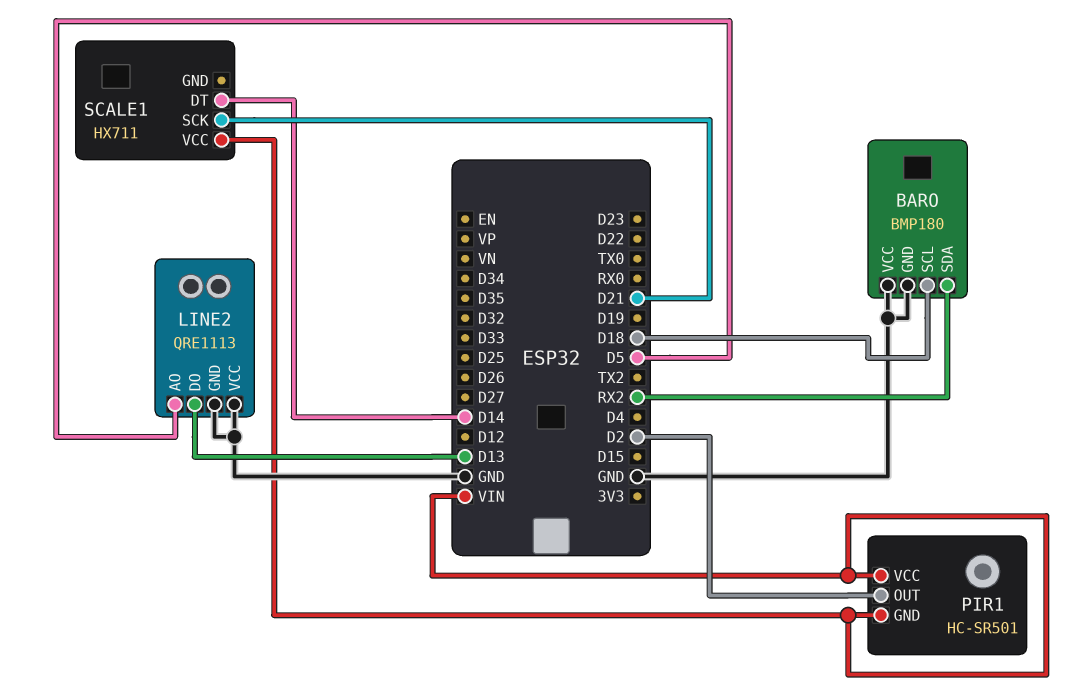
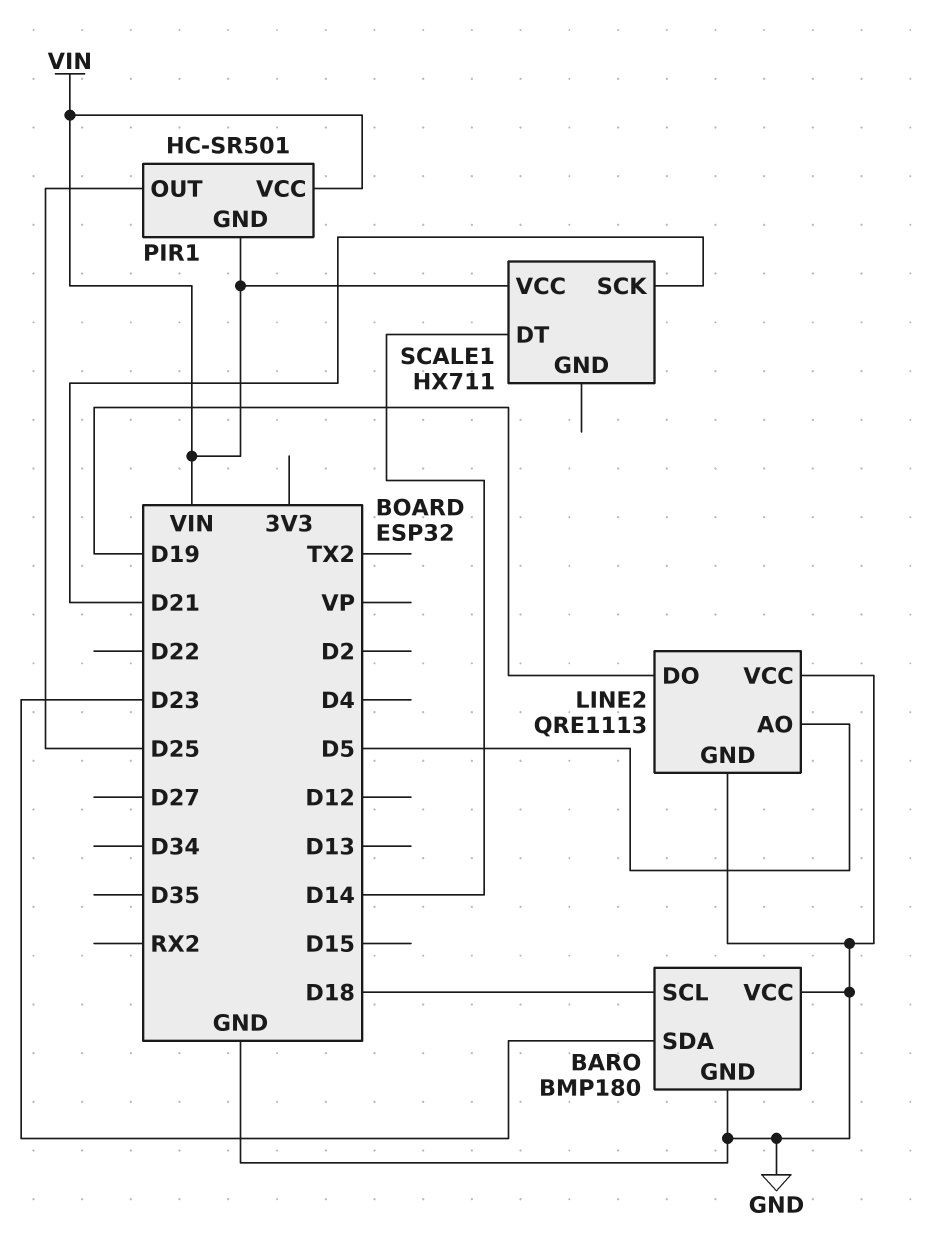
BARO pin SDA: RX2 -> D23
LINE2 pin DO: D13 -> D19
PIR1 pin OUT: D2 -> D25

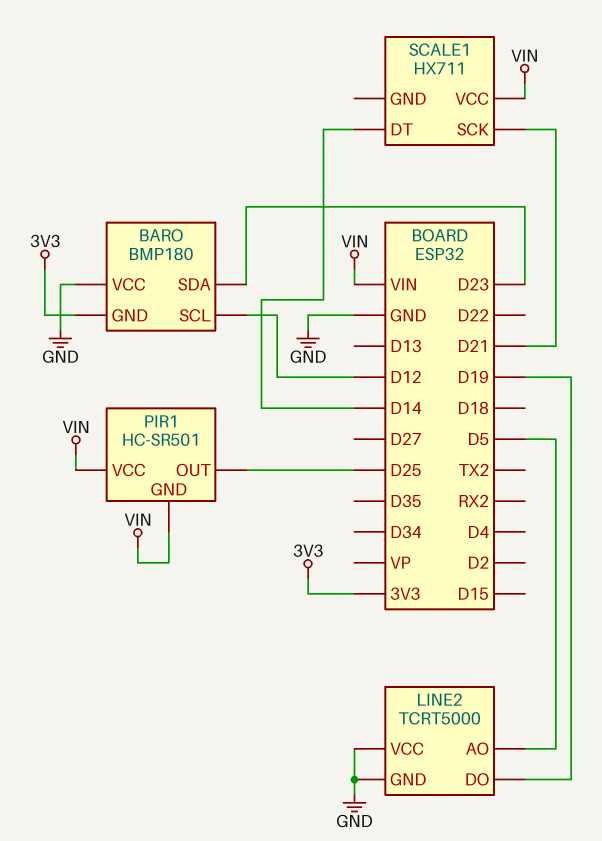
BARO pin GND: GND -> 3V3
BARO pin SCL: D18 -> D12
LINE2: QRE1113 -> TCRT5000

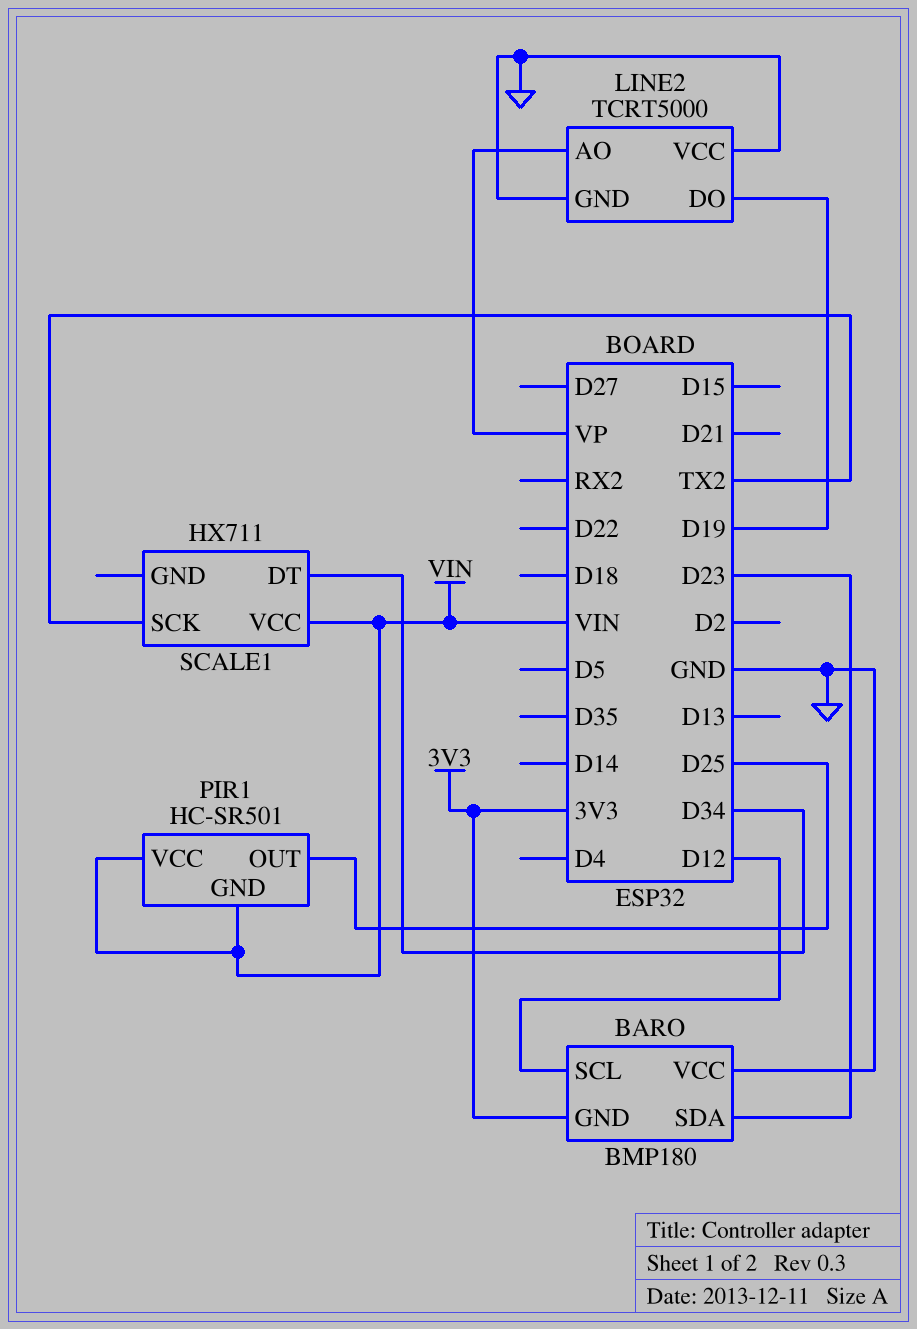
LINE2 pin AO: D5 -> VP
SCALE1 pin DT: D14 -> D34
SCALE1 pin SCK: D21 -> TX2

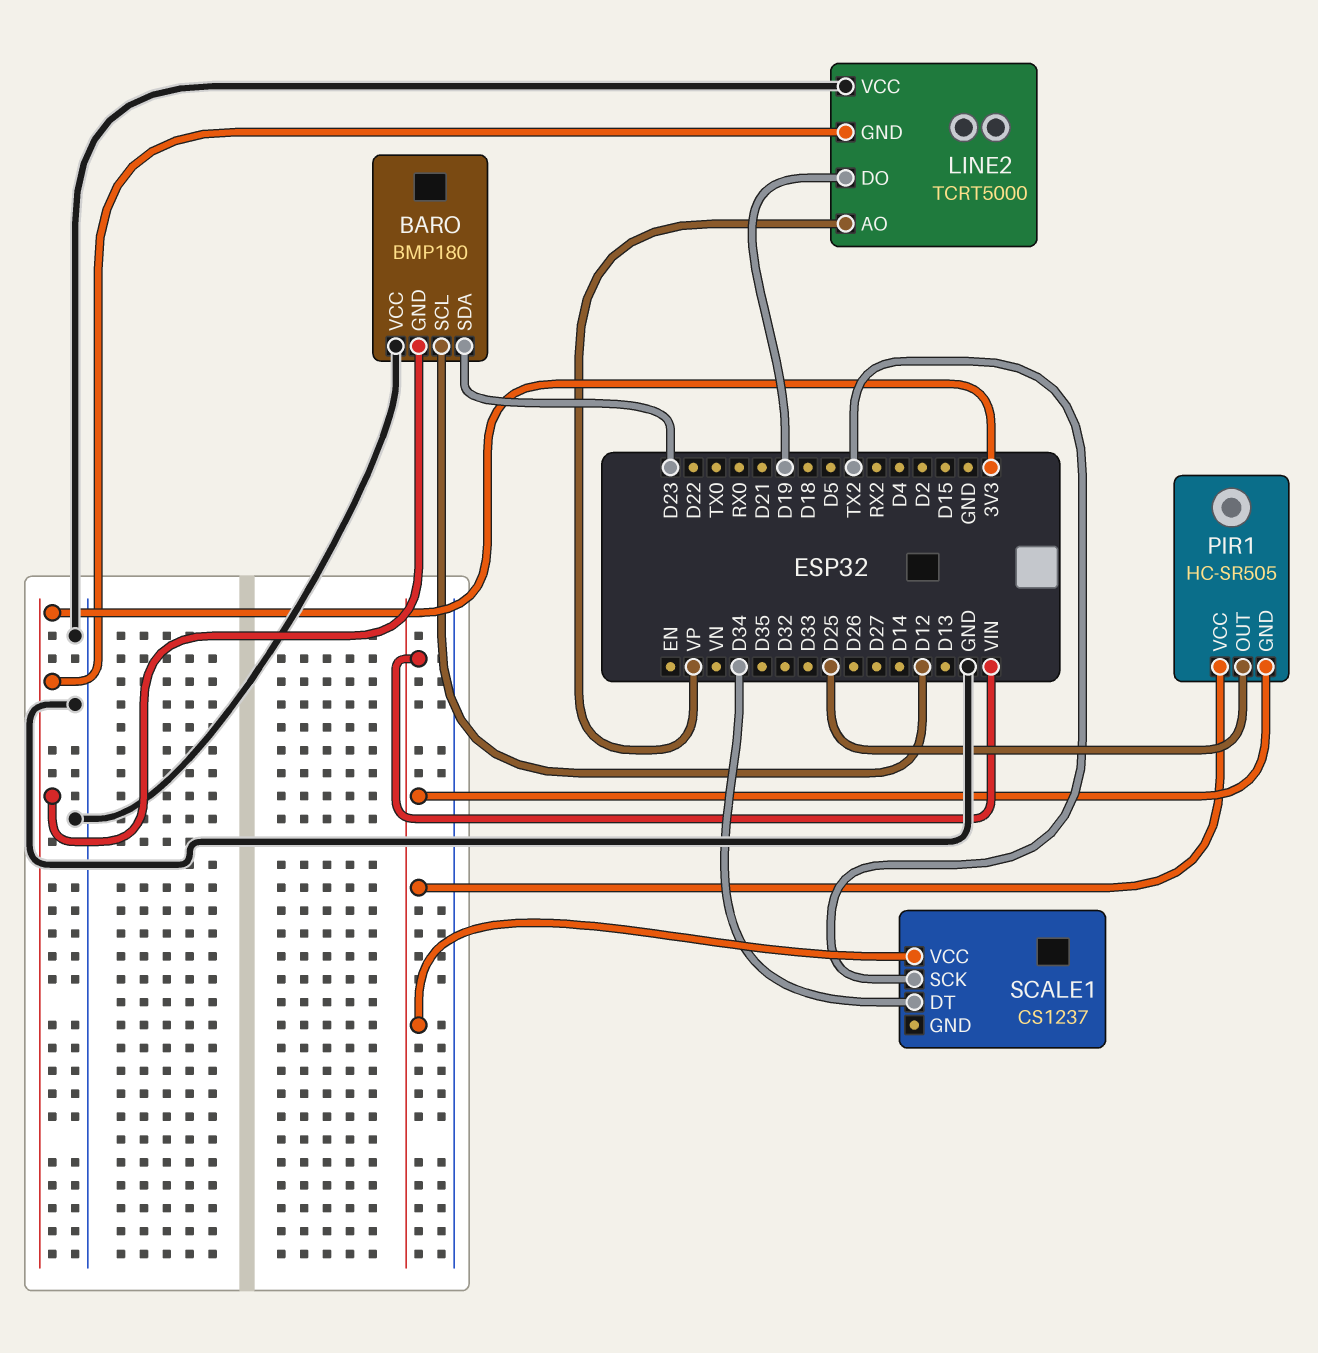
LINE2 pin GND: GND -> 3V3
PIR1: HC-SR501 -> HC-SR505
SCALE1: HX711 -> CS1237

